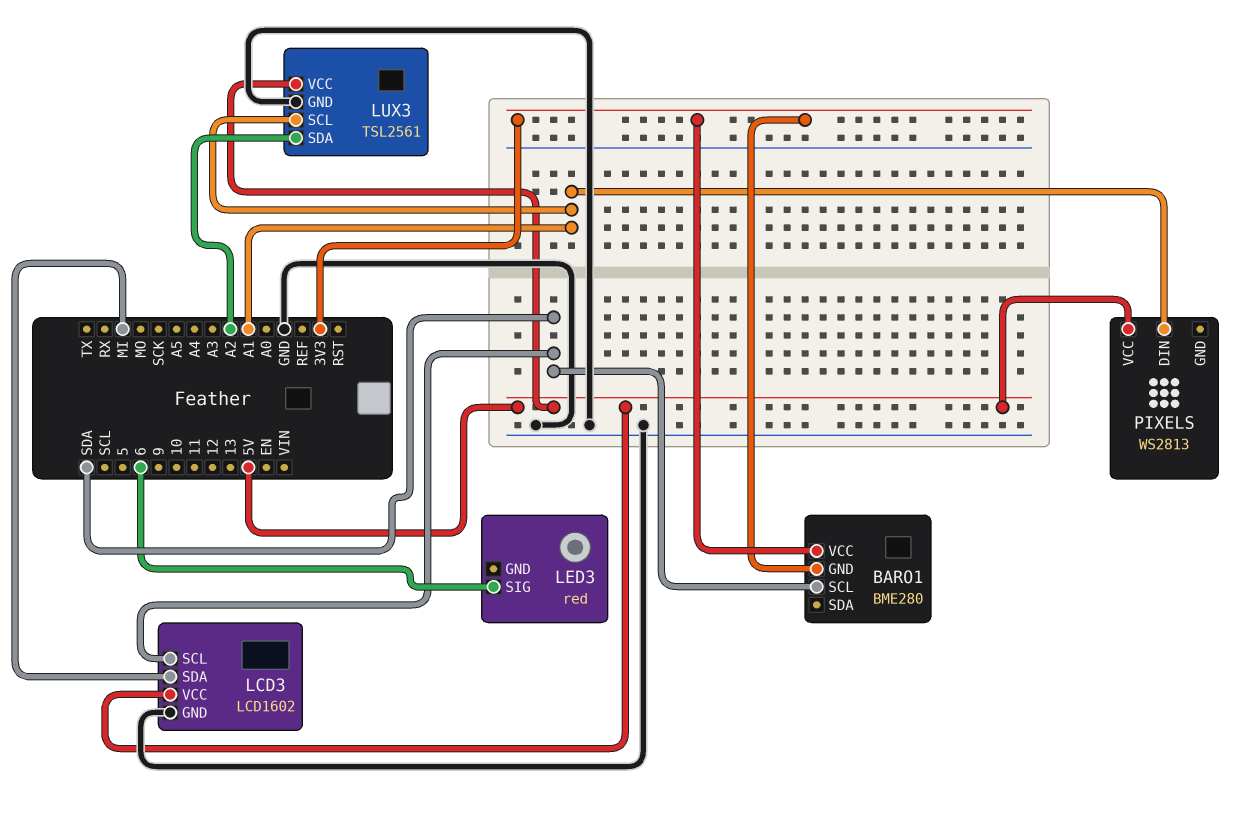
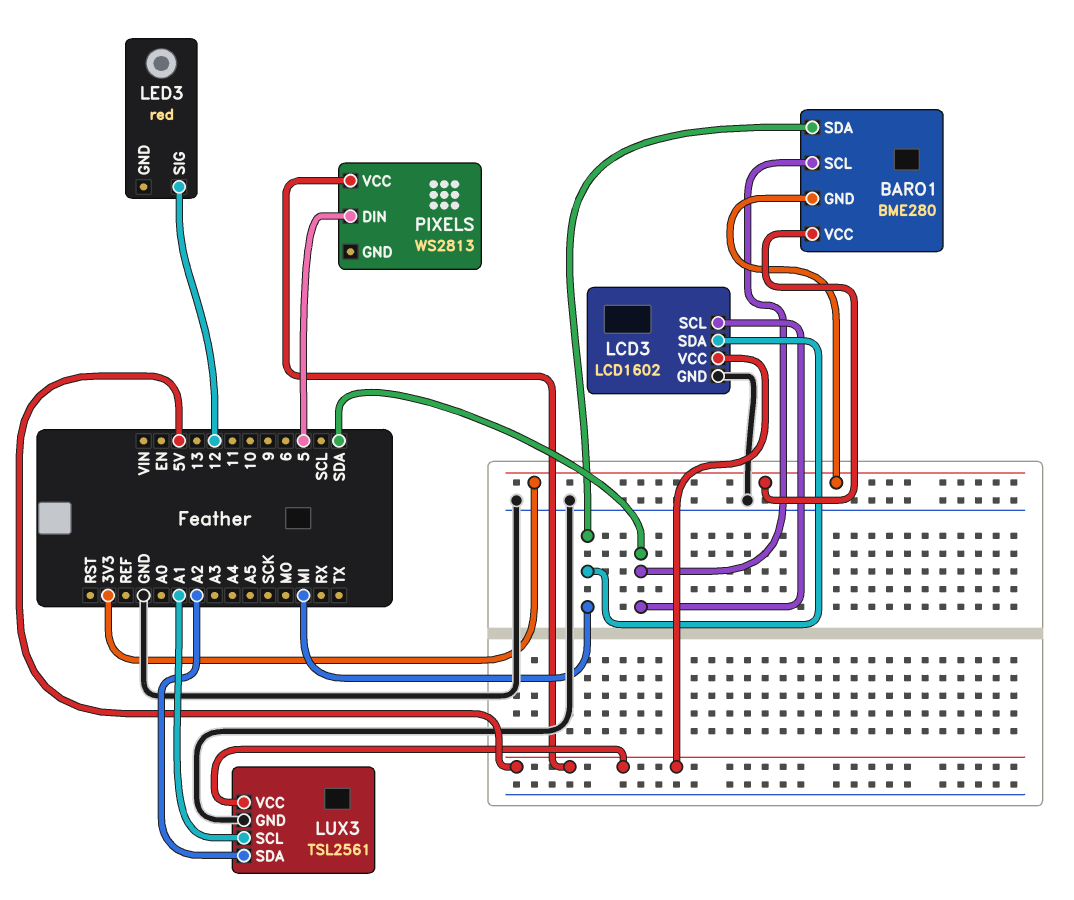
BARO1 pin SDA: none -> MI
LED3 pin SIG: 6 -> 12
PIXELS pin DIN: A1 -> 5

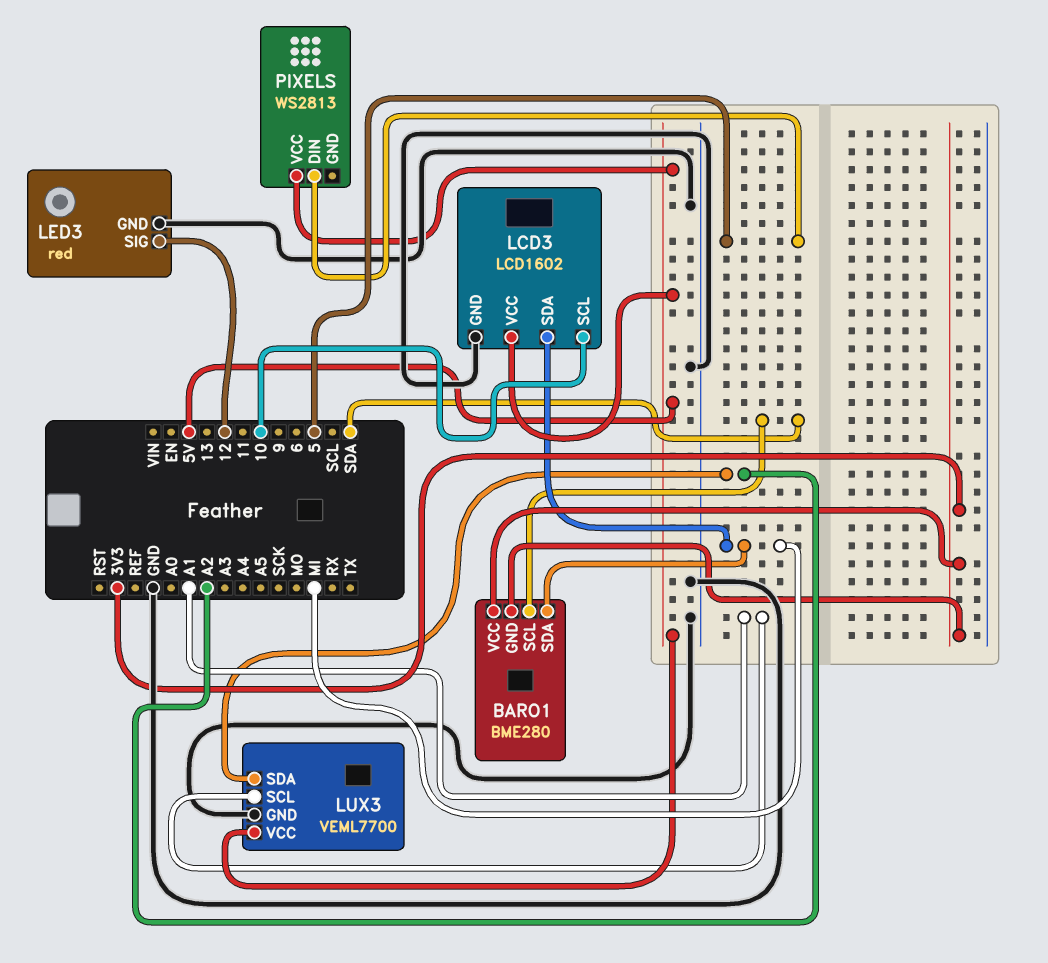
LCD3 pin SCL: SDA -> 10
LED3 pin GND: none -> GND
LUX3: TSL2561 -> VEML7700

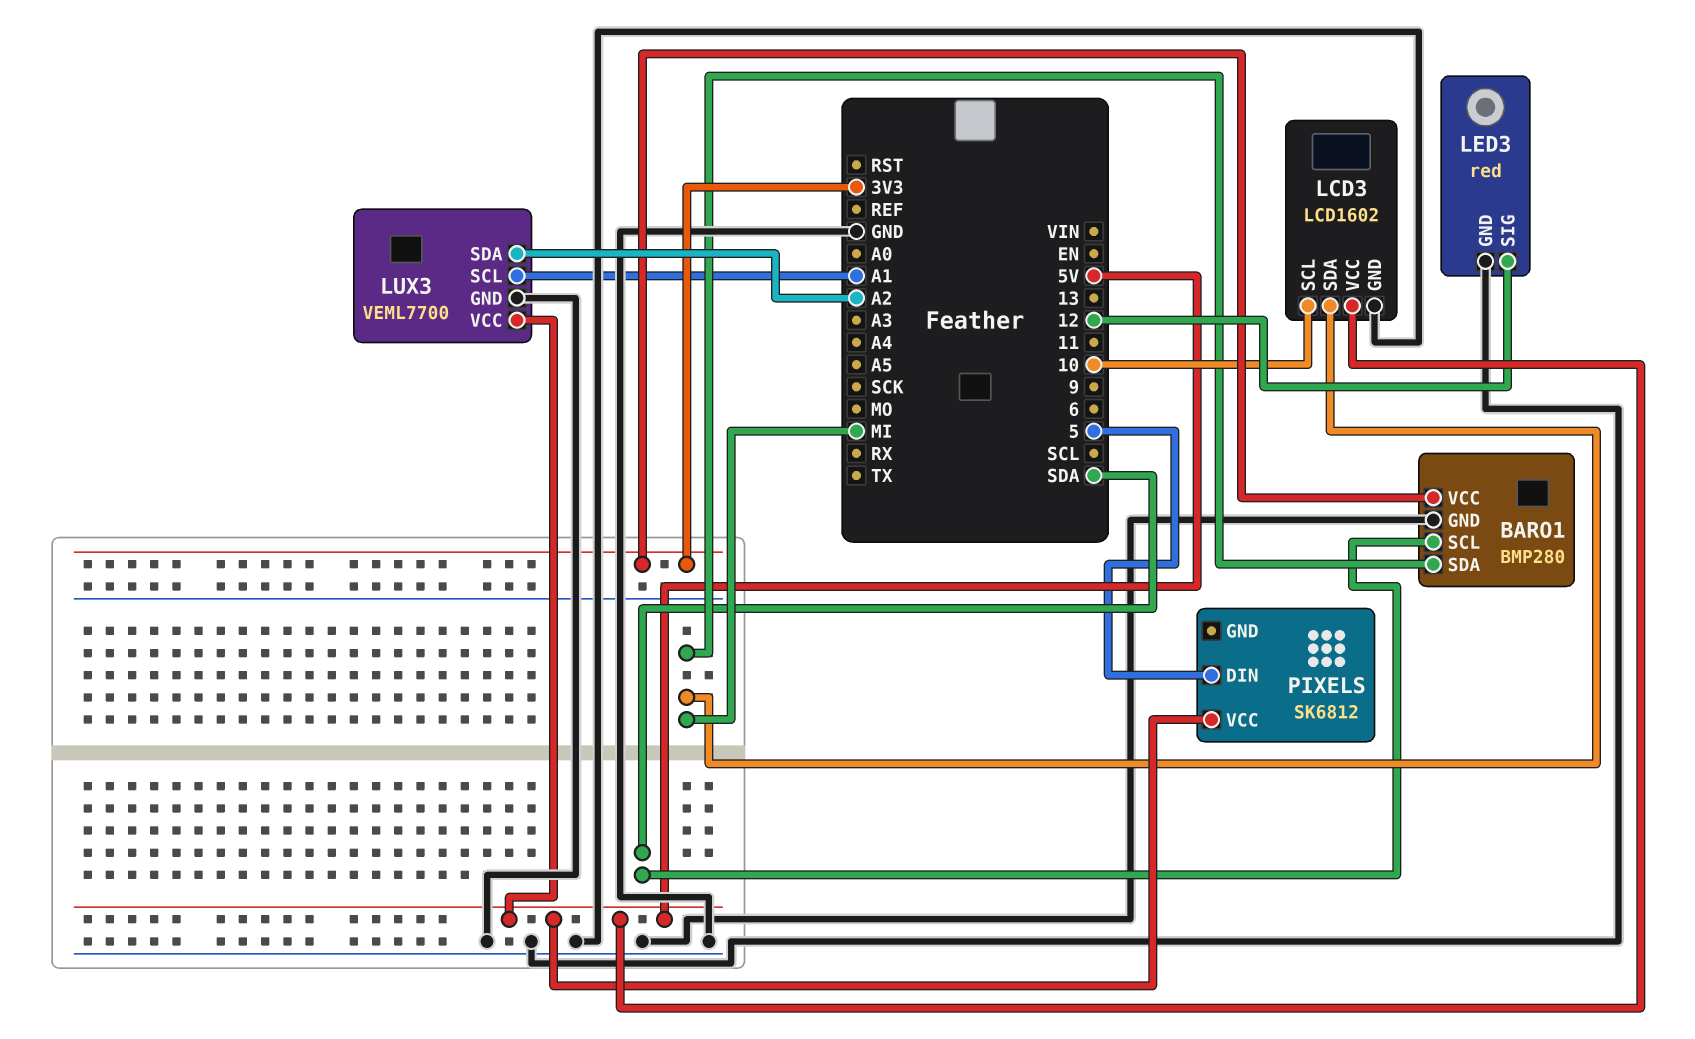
BARO1: BME280 -> BMP280
BARO1 pin GND: 3V3 -> GND
PIXELS: WS2813 -> SK6812

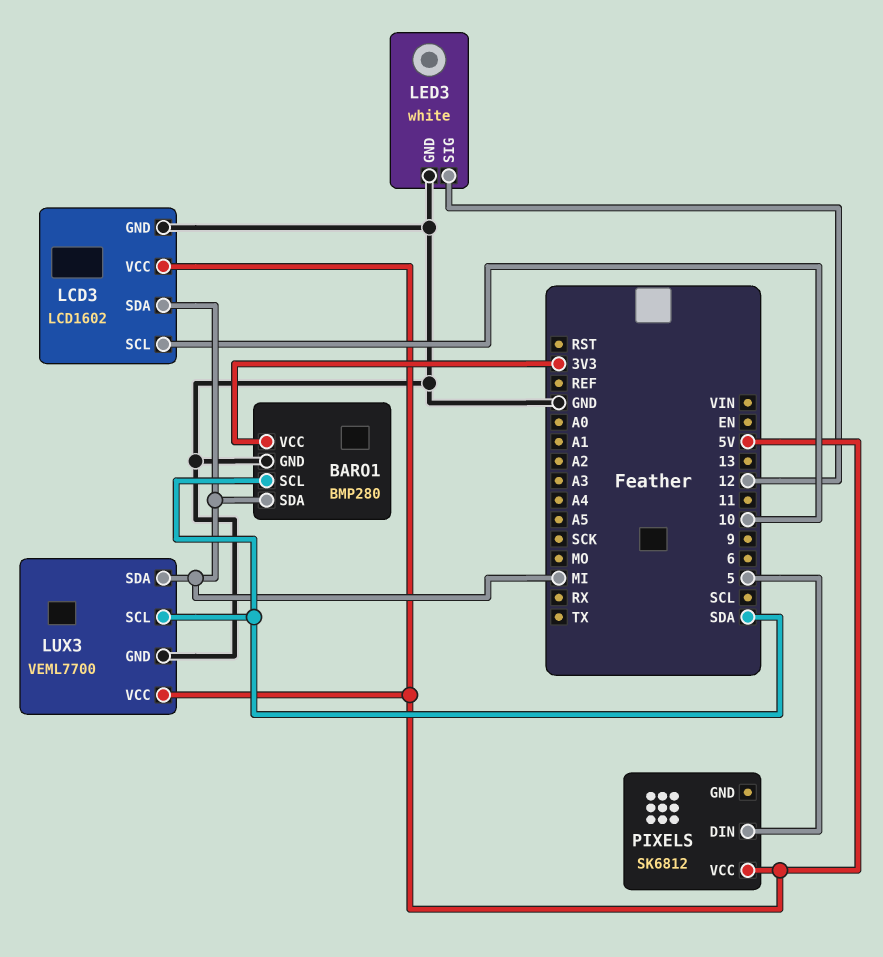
LED3: red -> white
LUX3 pin SCL: A1 -> SDA
LUX3 pin SDA: A2 -> MI

